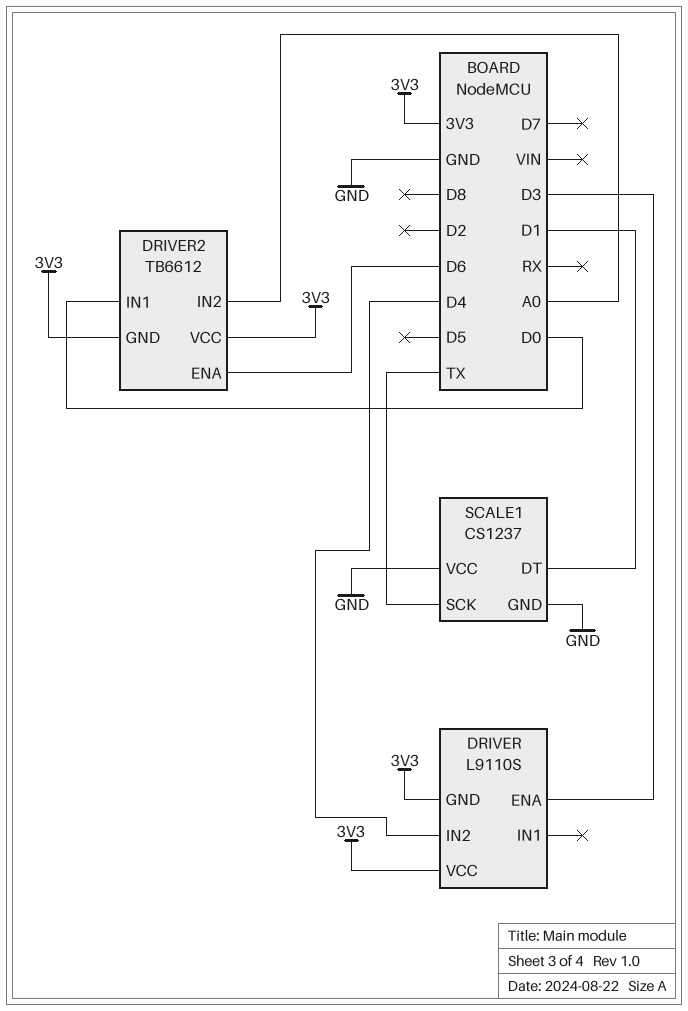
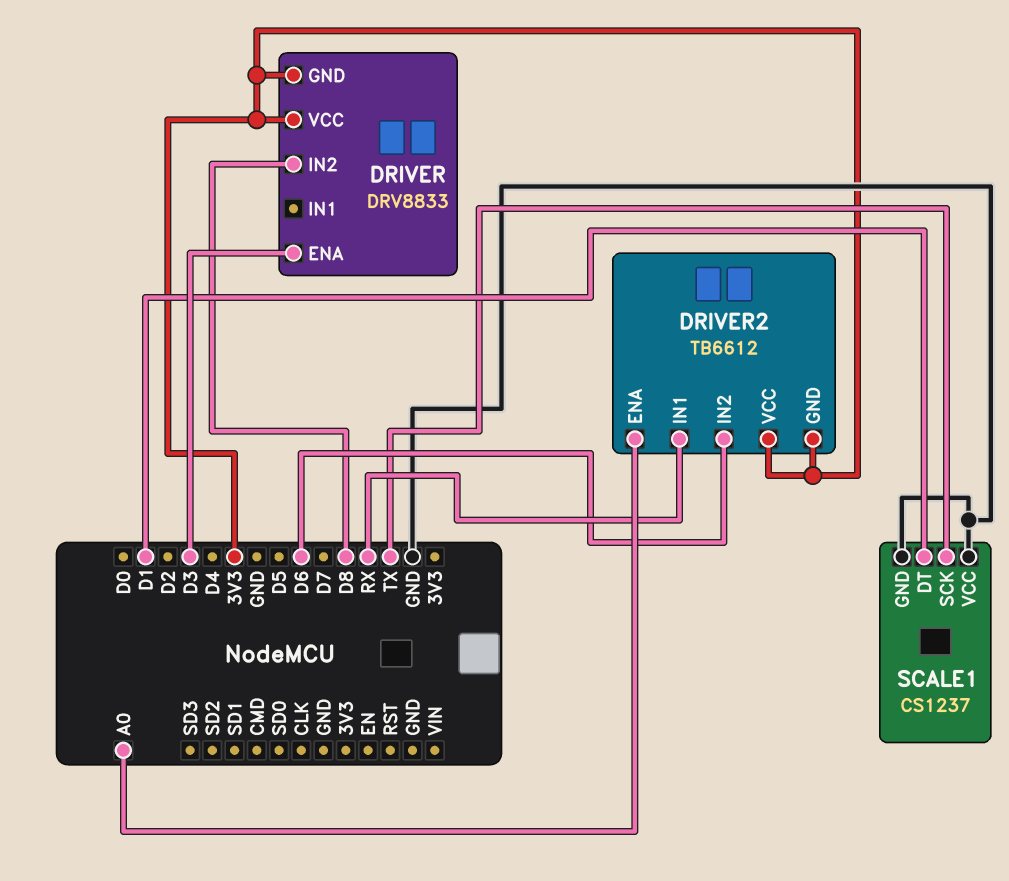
DRIVER: L9110S -> DRV8833
DRIVER pin IN2: D4 -> D8
DRIVER2 pin ENA: D6 -> A0
DRIVER2 pin IN1: D0 -> RX
DRIVER2 pin IN2: A0 -> D6

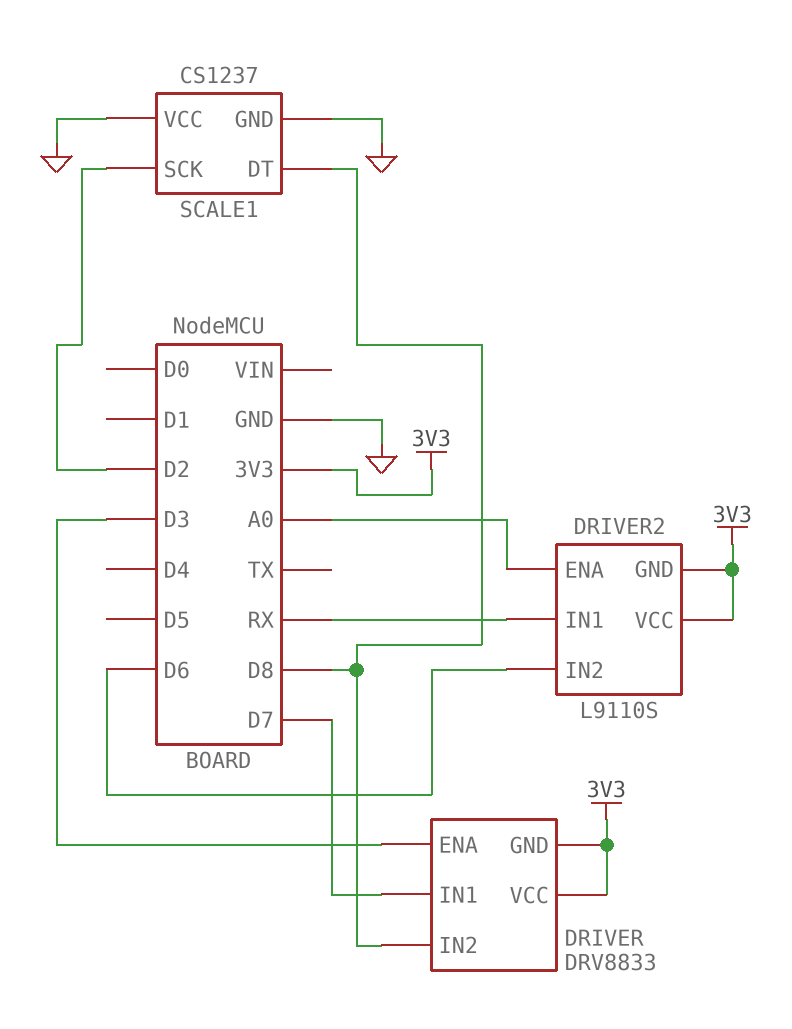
DRIVER pin IN1: none -> D7
DRIVER2: TB6612 -> L9110S
SCALE1 pin DT: D1 -> D8
SCALE1 pin SCK: TX -> D2

